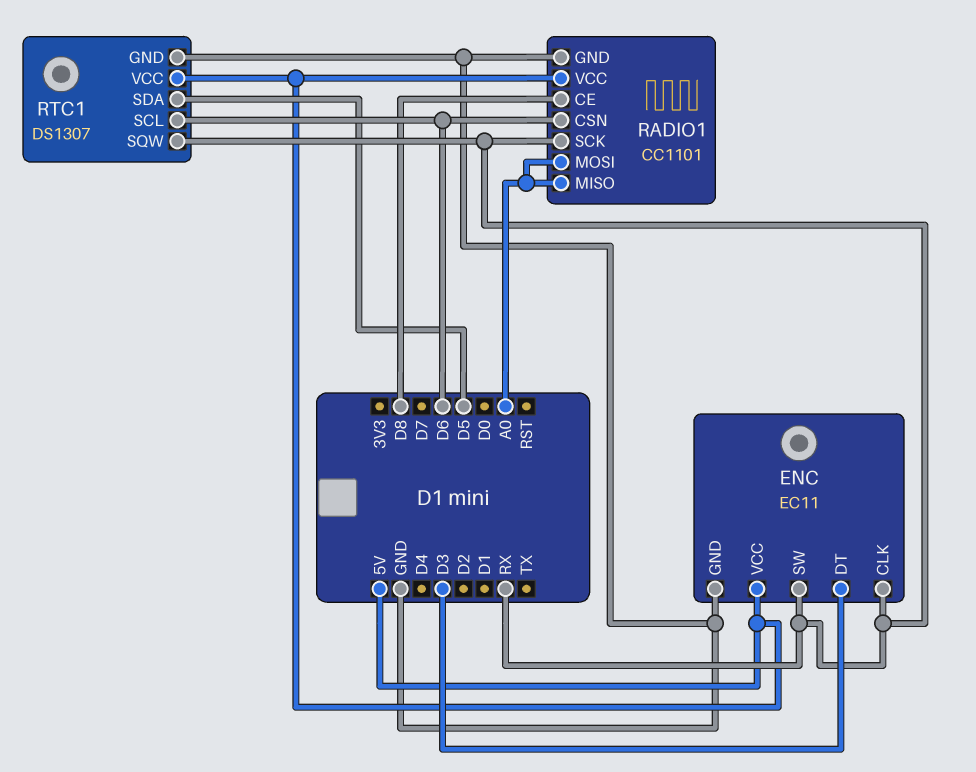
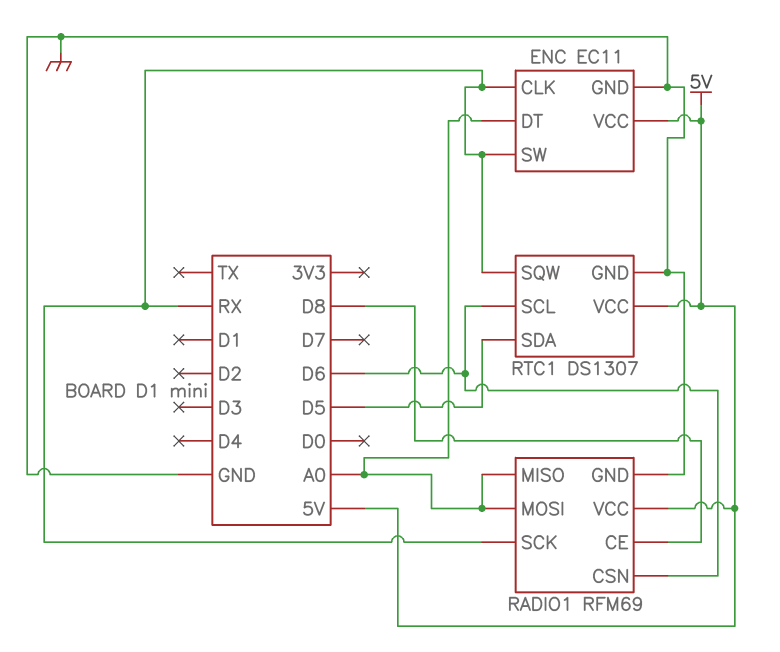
ENC pin DT: D3 -> A0
RADIO1: CC1101 -> RFM69

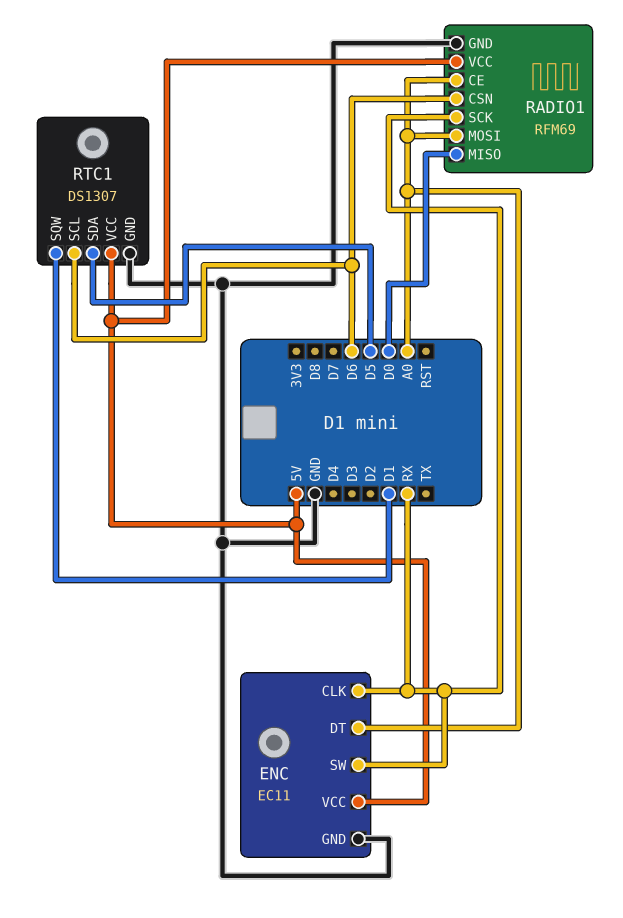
RADIO1 pin CE: D8 -> A0
RADIO1 pin MISO: A0 -> D0
RTC1 pin SQW: RX -> D1

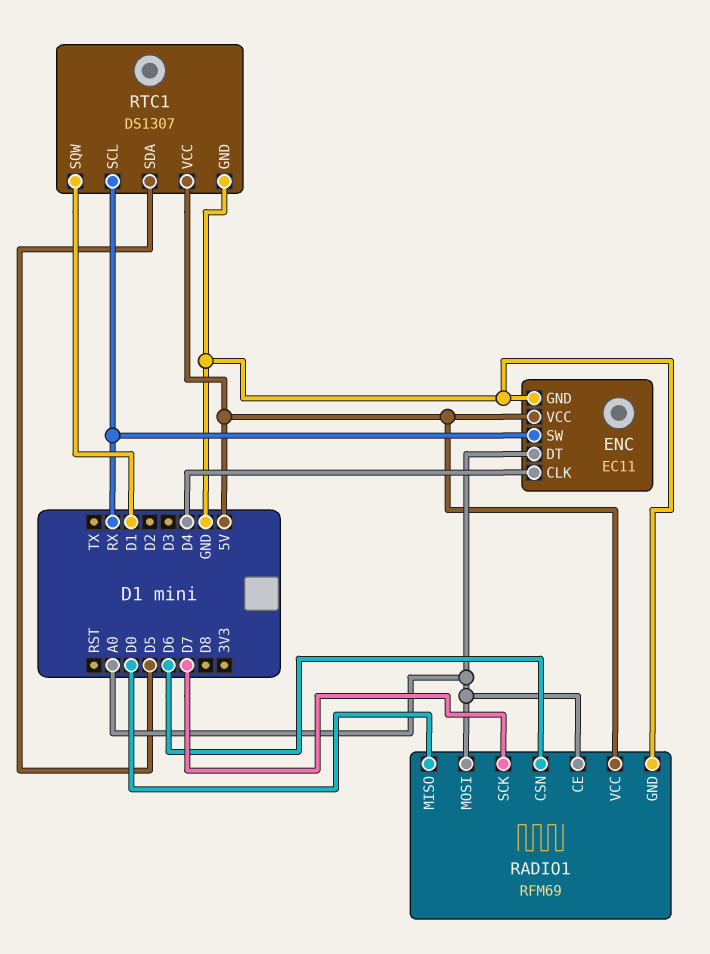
ENC pin CLK: RX -> D4
RADIO1 pin SCK: RX -> D7
RTC1 pin SCL: D6 -> RX

